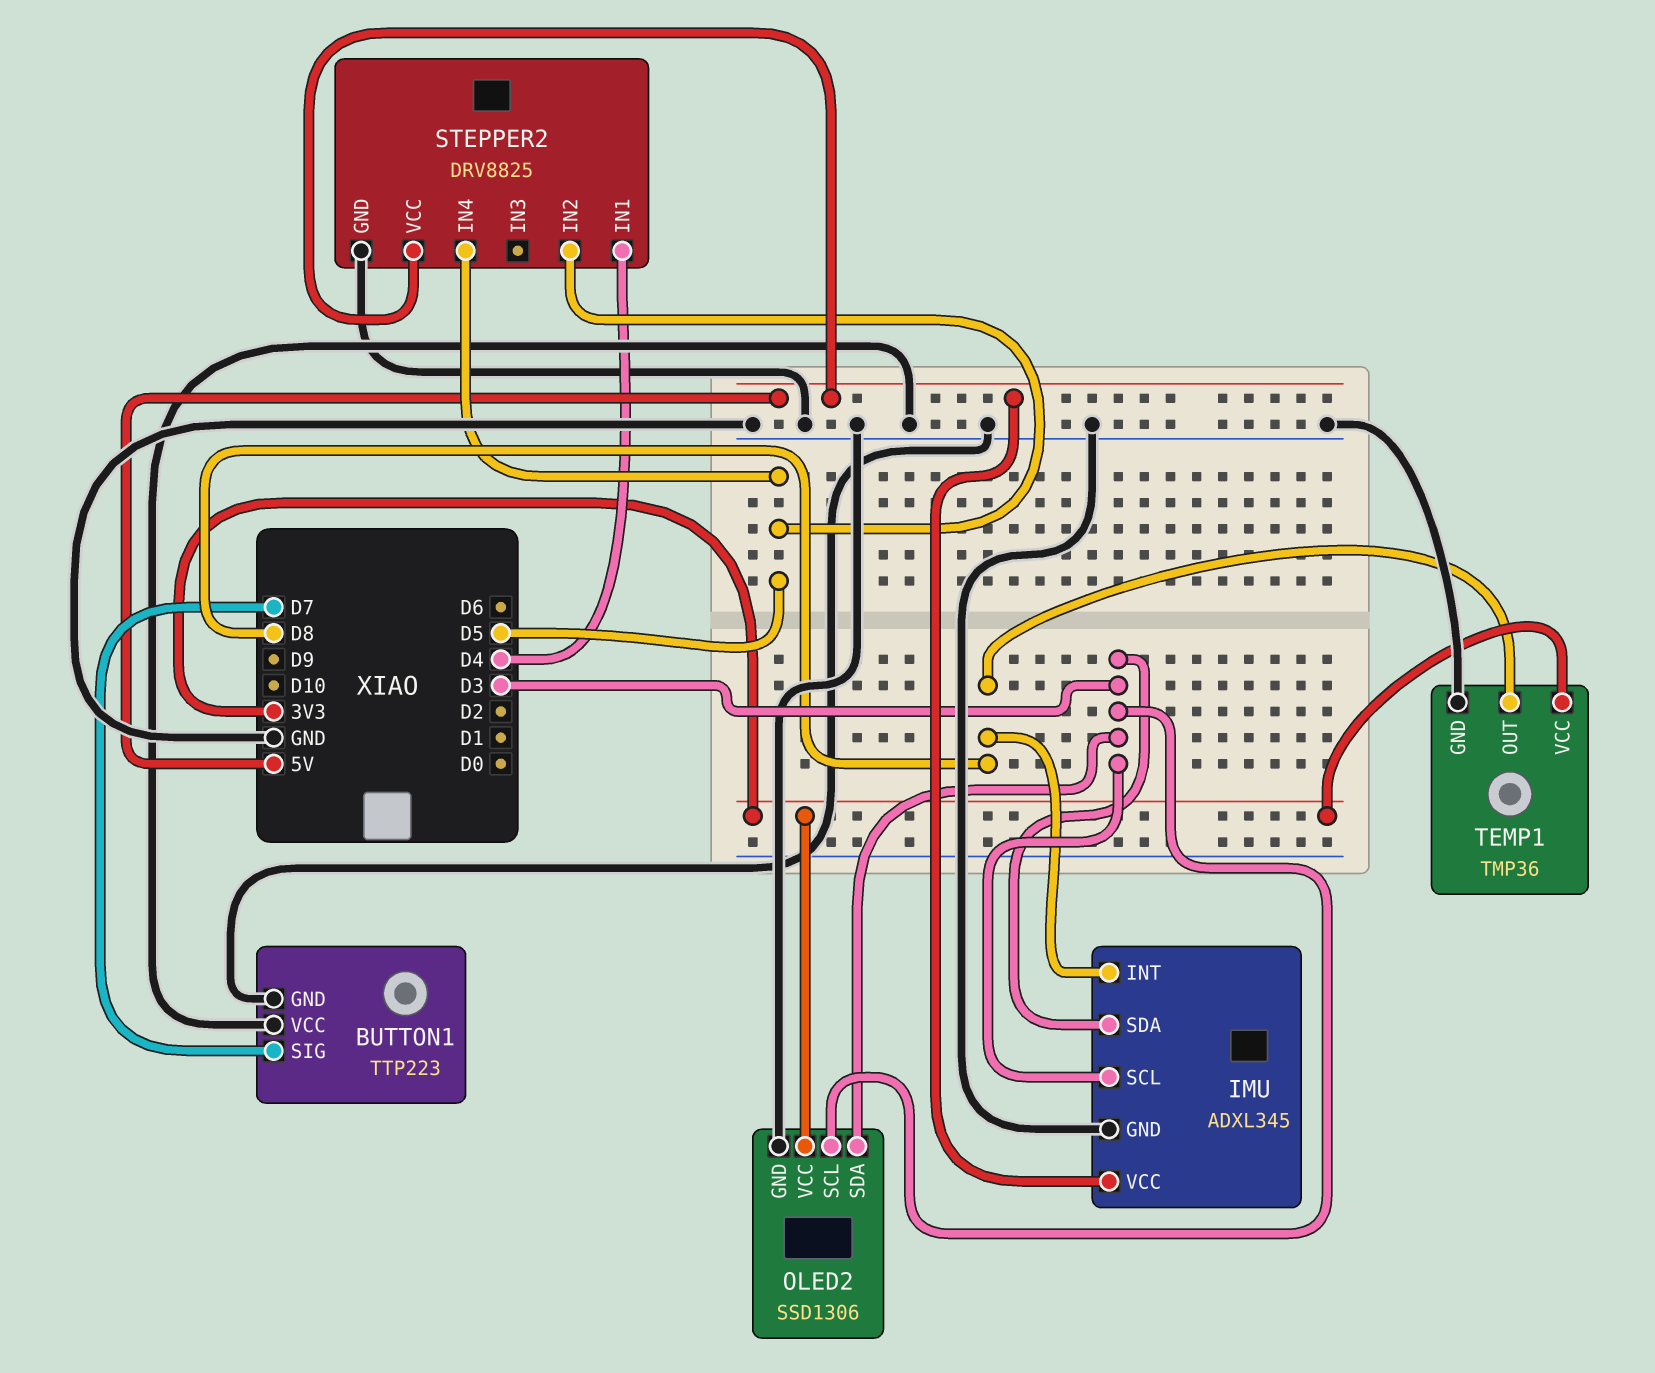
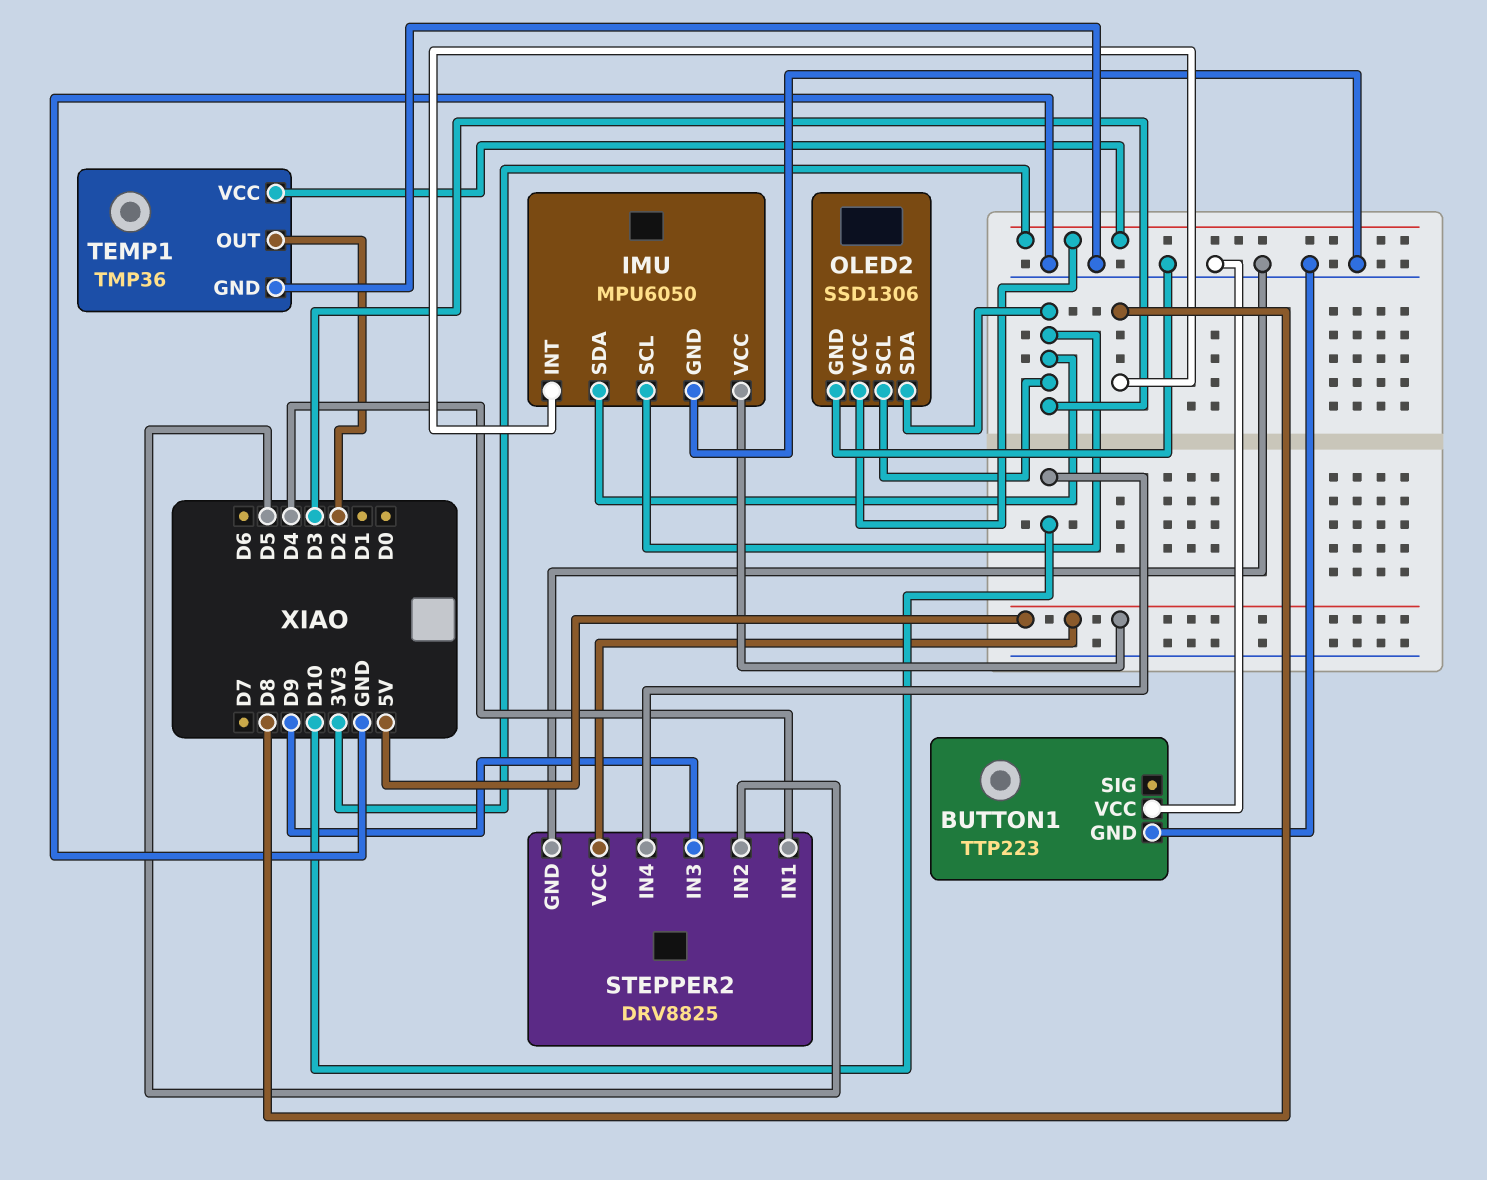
BUTTON1 pin SIG: D7 -> none
IMU: ADXL345 -> MPU6050
STEPPER2 pin IN3: none -> D9
STEPPER2 pin IN4: D5 -> D10
TEMP1 pin OUT: D8 -> D2

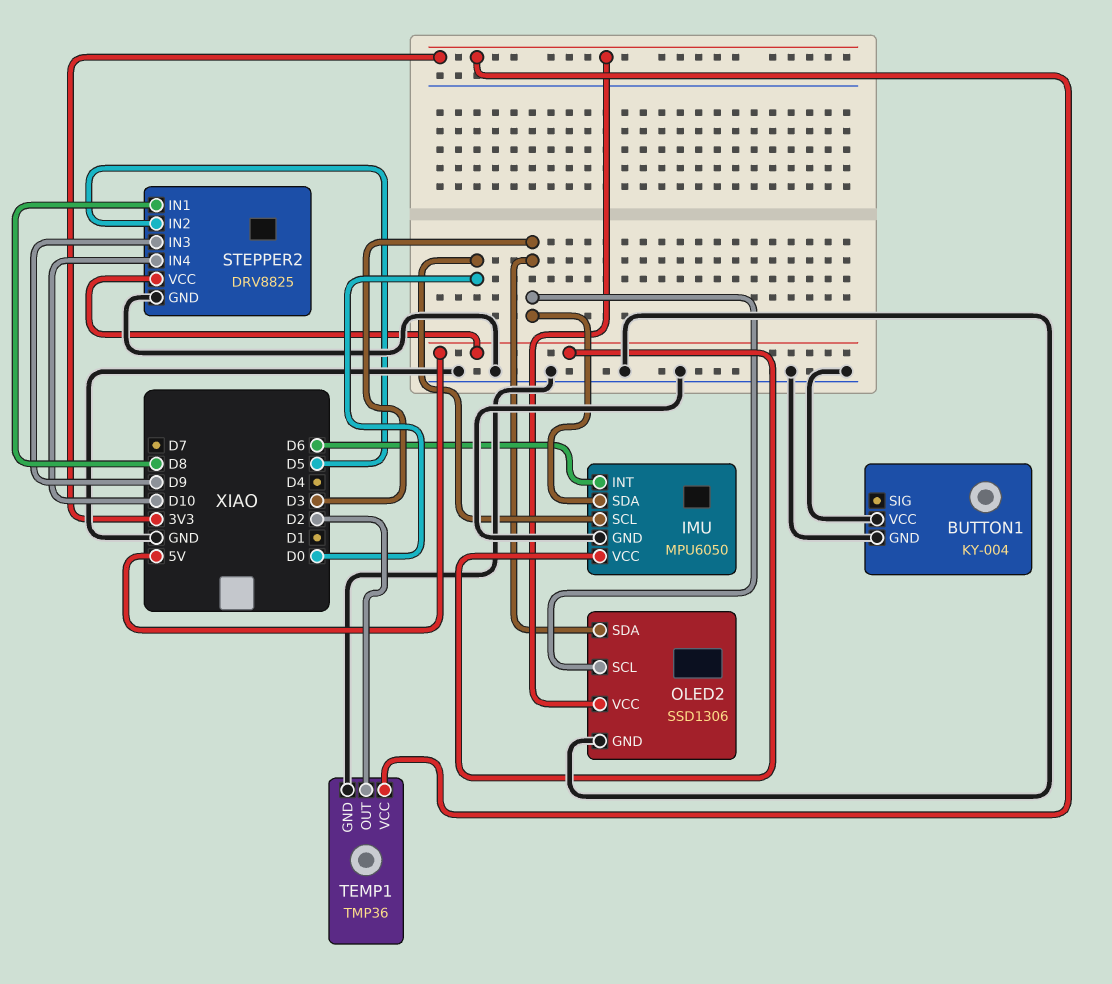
BUTTON1: TTP223 -> KY-004
IMU pin INT: D8 -> D6
IMU pin SCL: D3 -> D0
STEPPER2 pin IN1: D4 -> D8

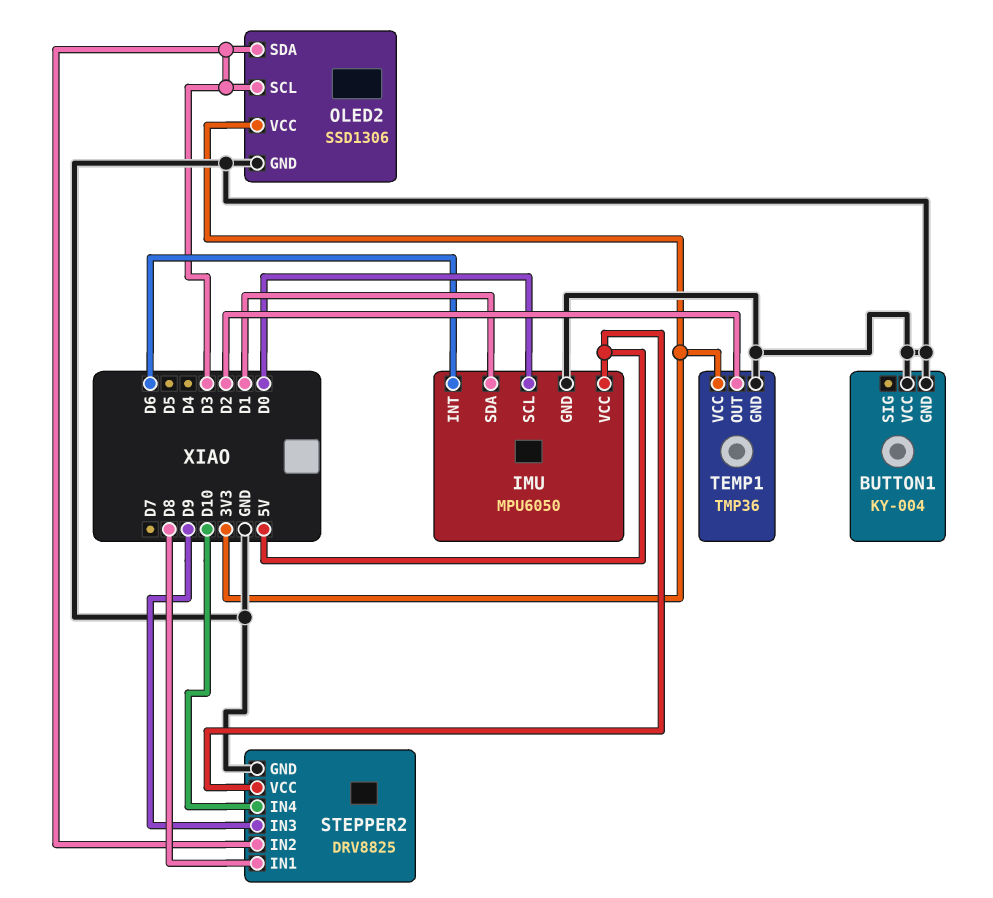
IMU pin SDA: D3 -> D1
STEPPER2 pin IN2: D5 -> D3

